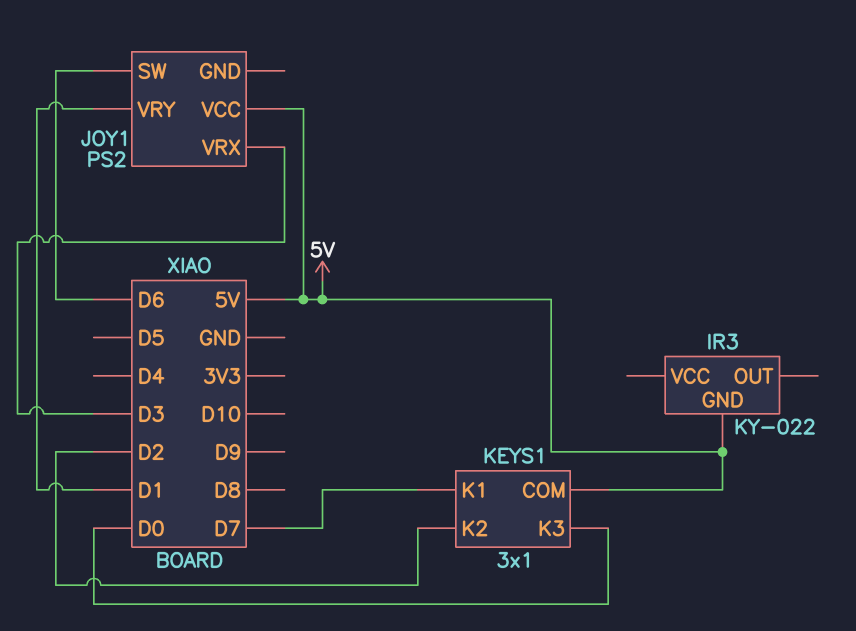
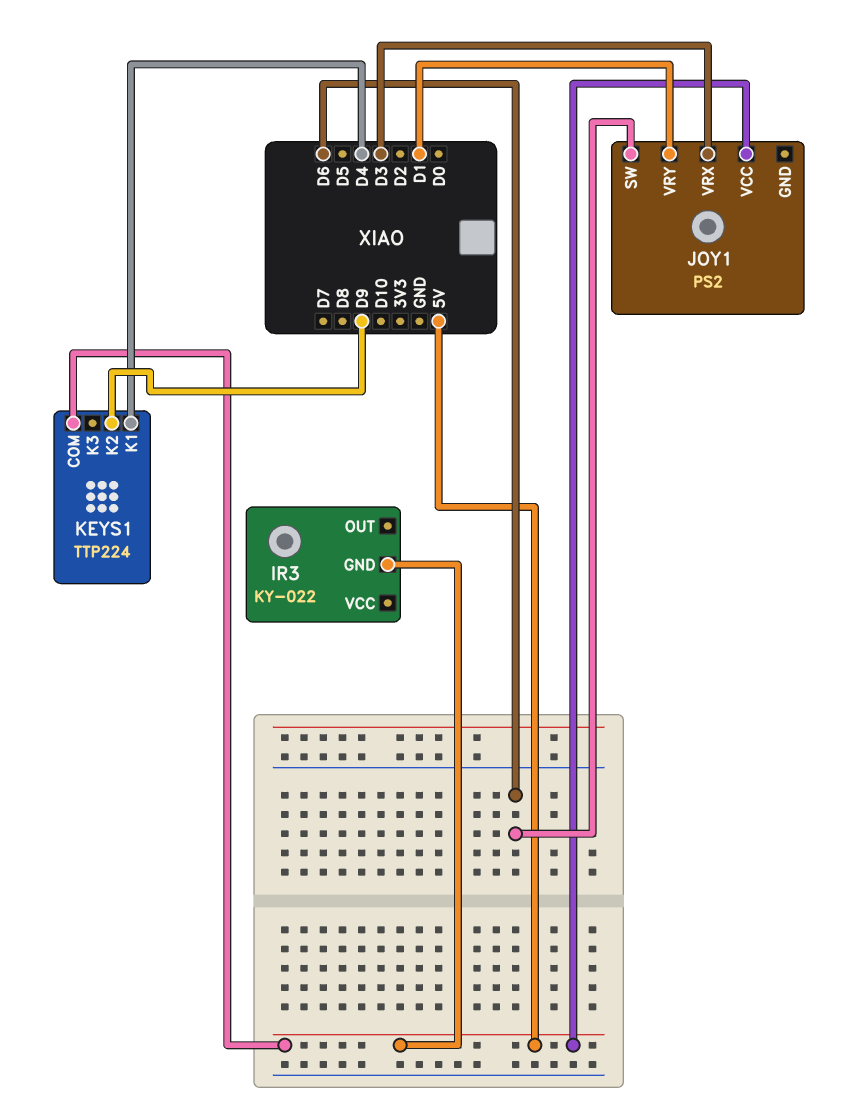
KEYS1: 3x1 -> TTP224
KEYS1 pin K1: D7 -> D4
KEYS1 pin K2: D2 -> D9
KEYS1 pin K3: D0 -> none

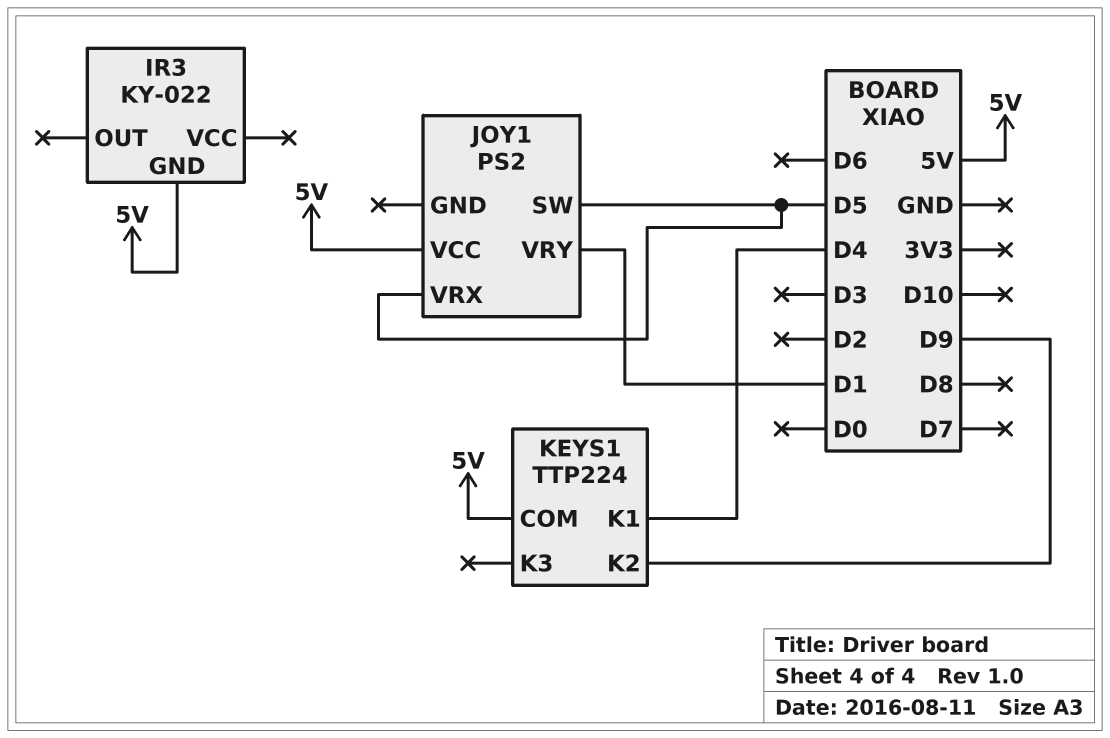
JOY1 pin SW: D6 -> D5
JOY1 pin VRX: D3 -> D5

